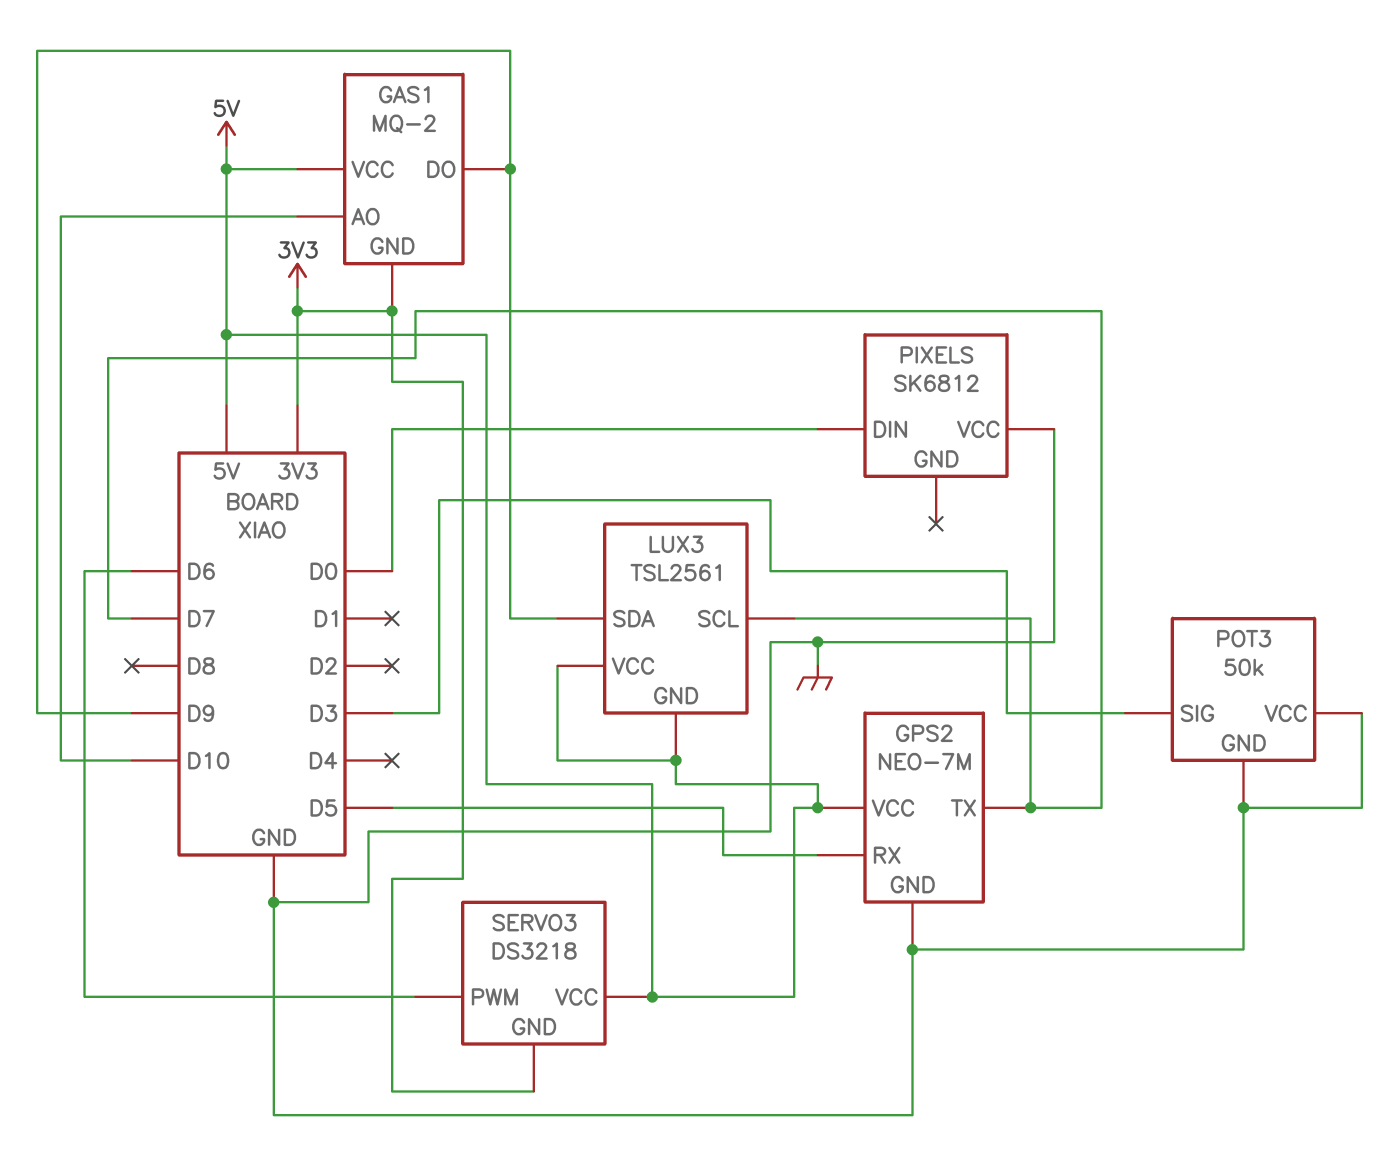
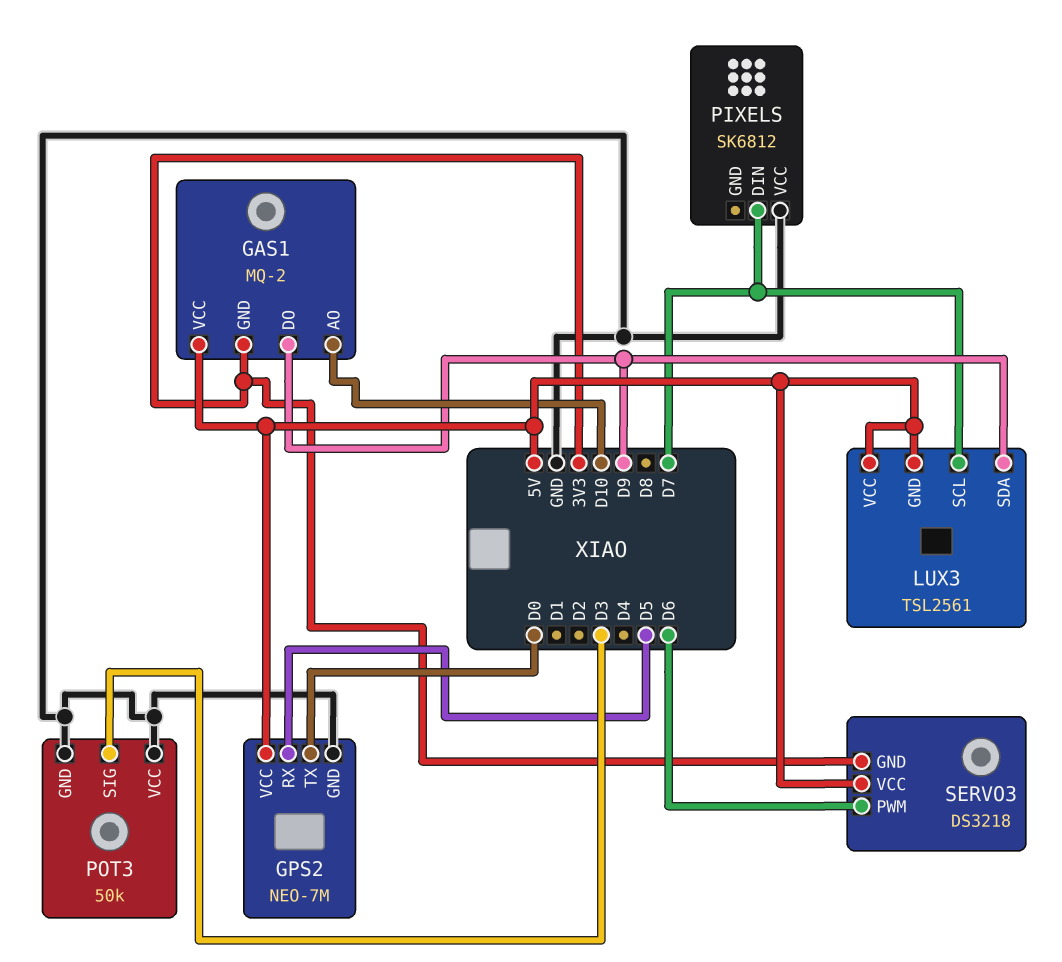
GPS2 pin TX: D7 -> D0
PIXELS pin DIN: D0 -> D7

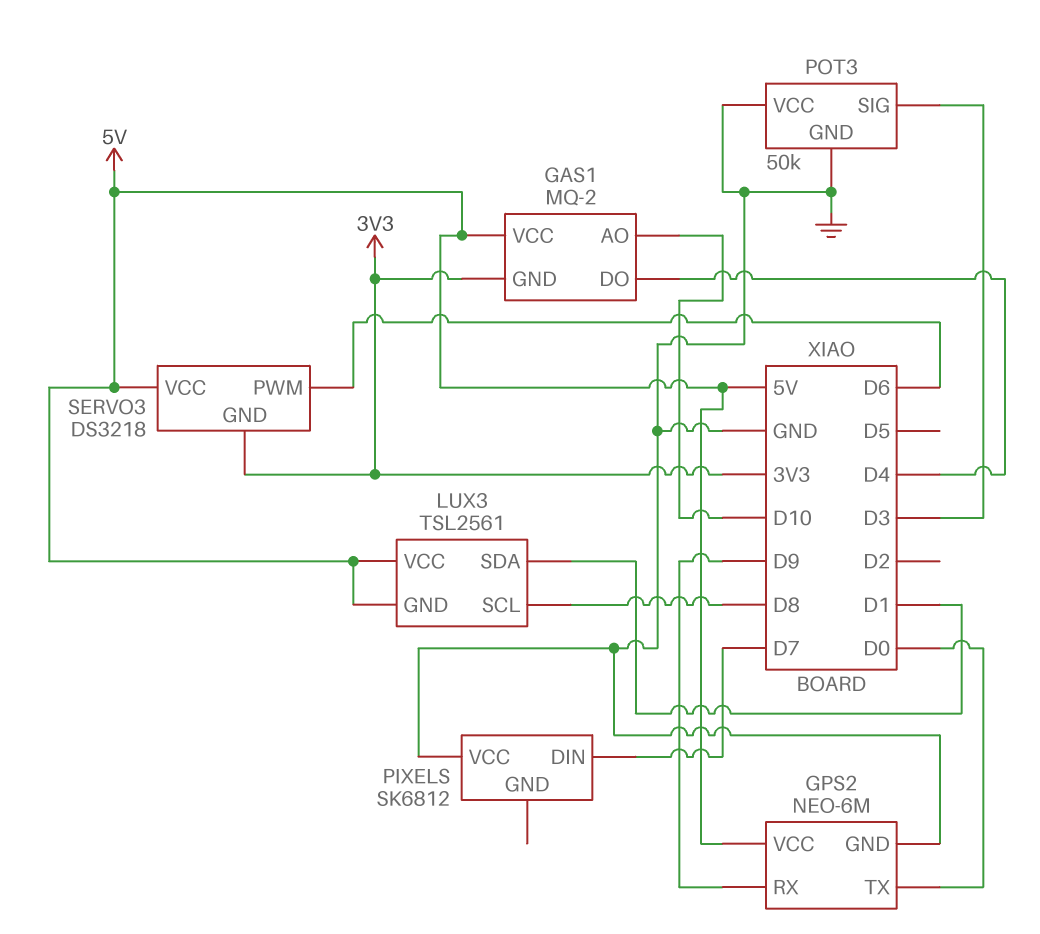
GAS1 pin DO: D9 -> D4
GPS2: NEO-7M -> NEO-6M
GPS2 pin RX: D5 -> D9
LUX3 pin SCL: D7 -> D8
LUX3 pin SDA: D9 -> D1

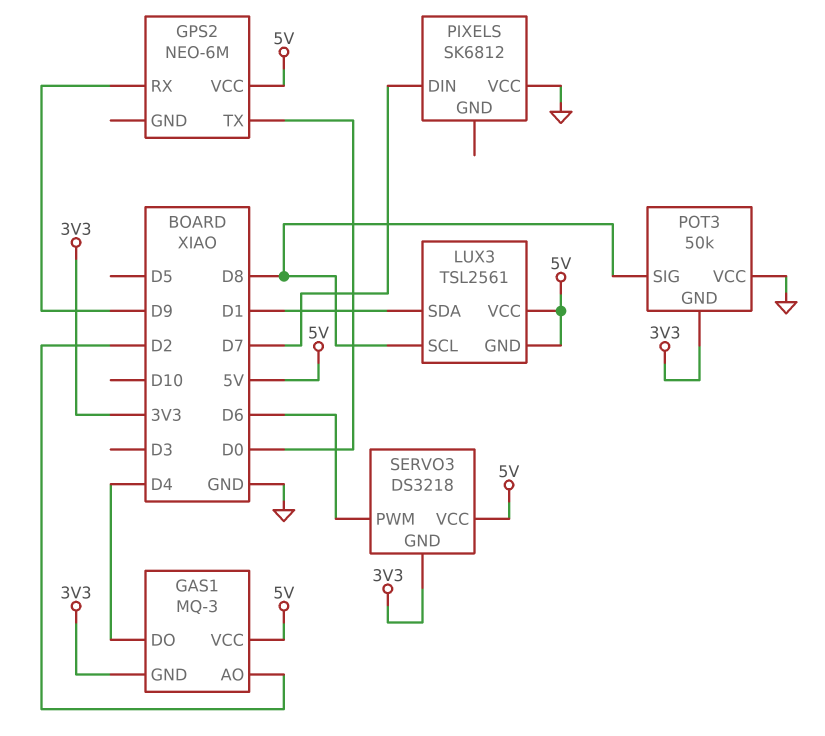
GAS1: MQ-2 -> MQ-3
GAS1 pin AO: D10 -> D2
GPS2 pin GND: GND -> none
POT3 pin GND: GND -> 3V3
POT3 pin SIG: D3 -> D8

